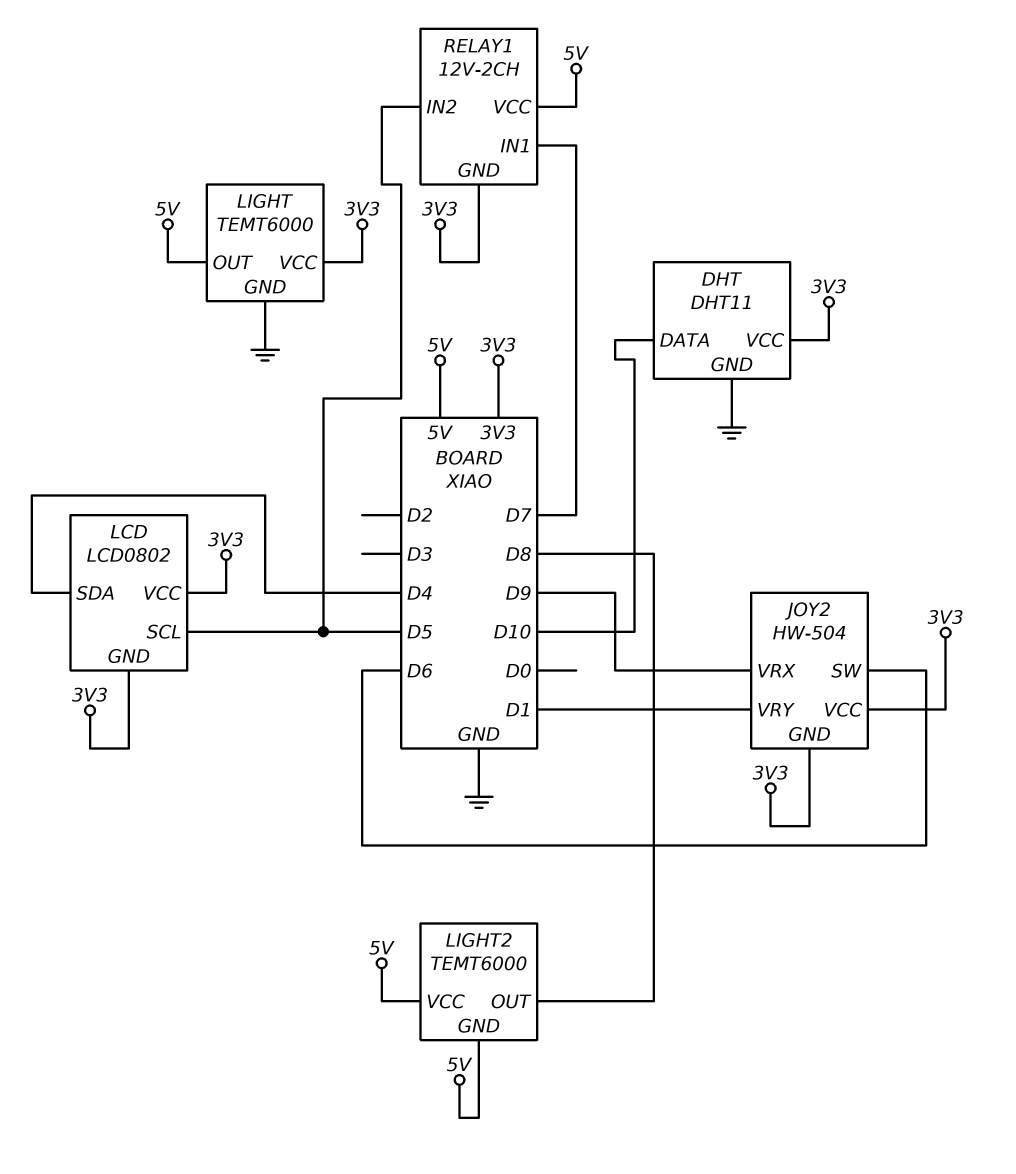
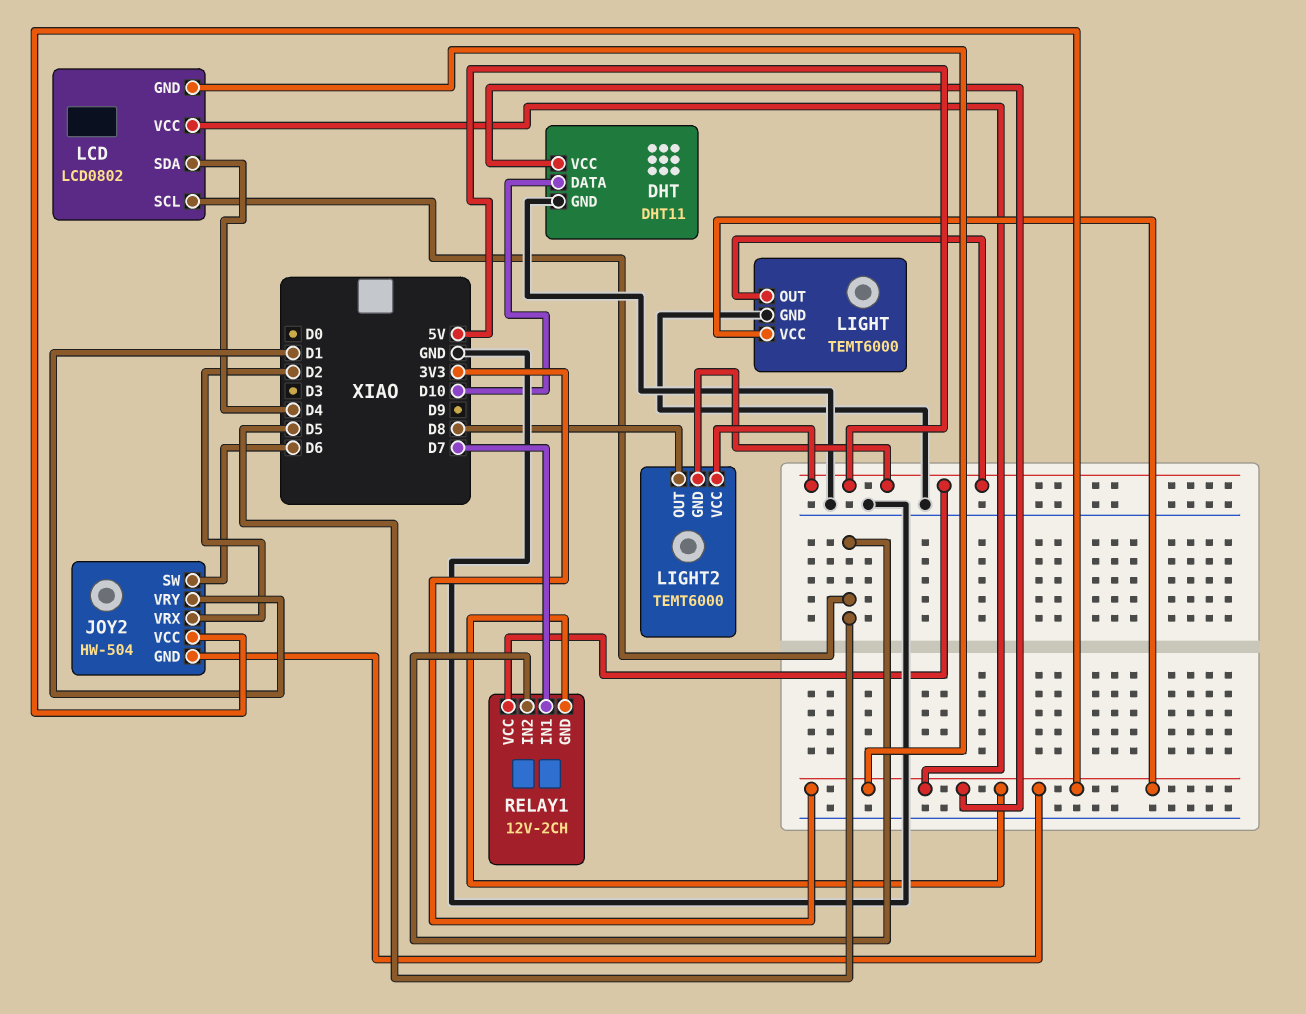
JOY2 pin VRX: D9 -> D2

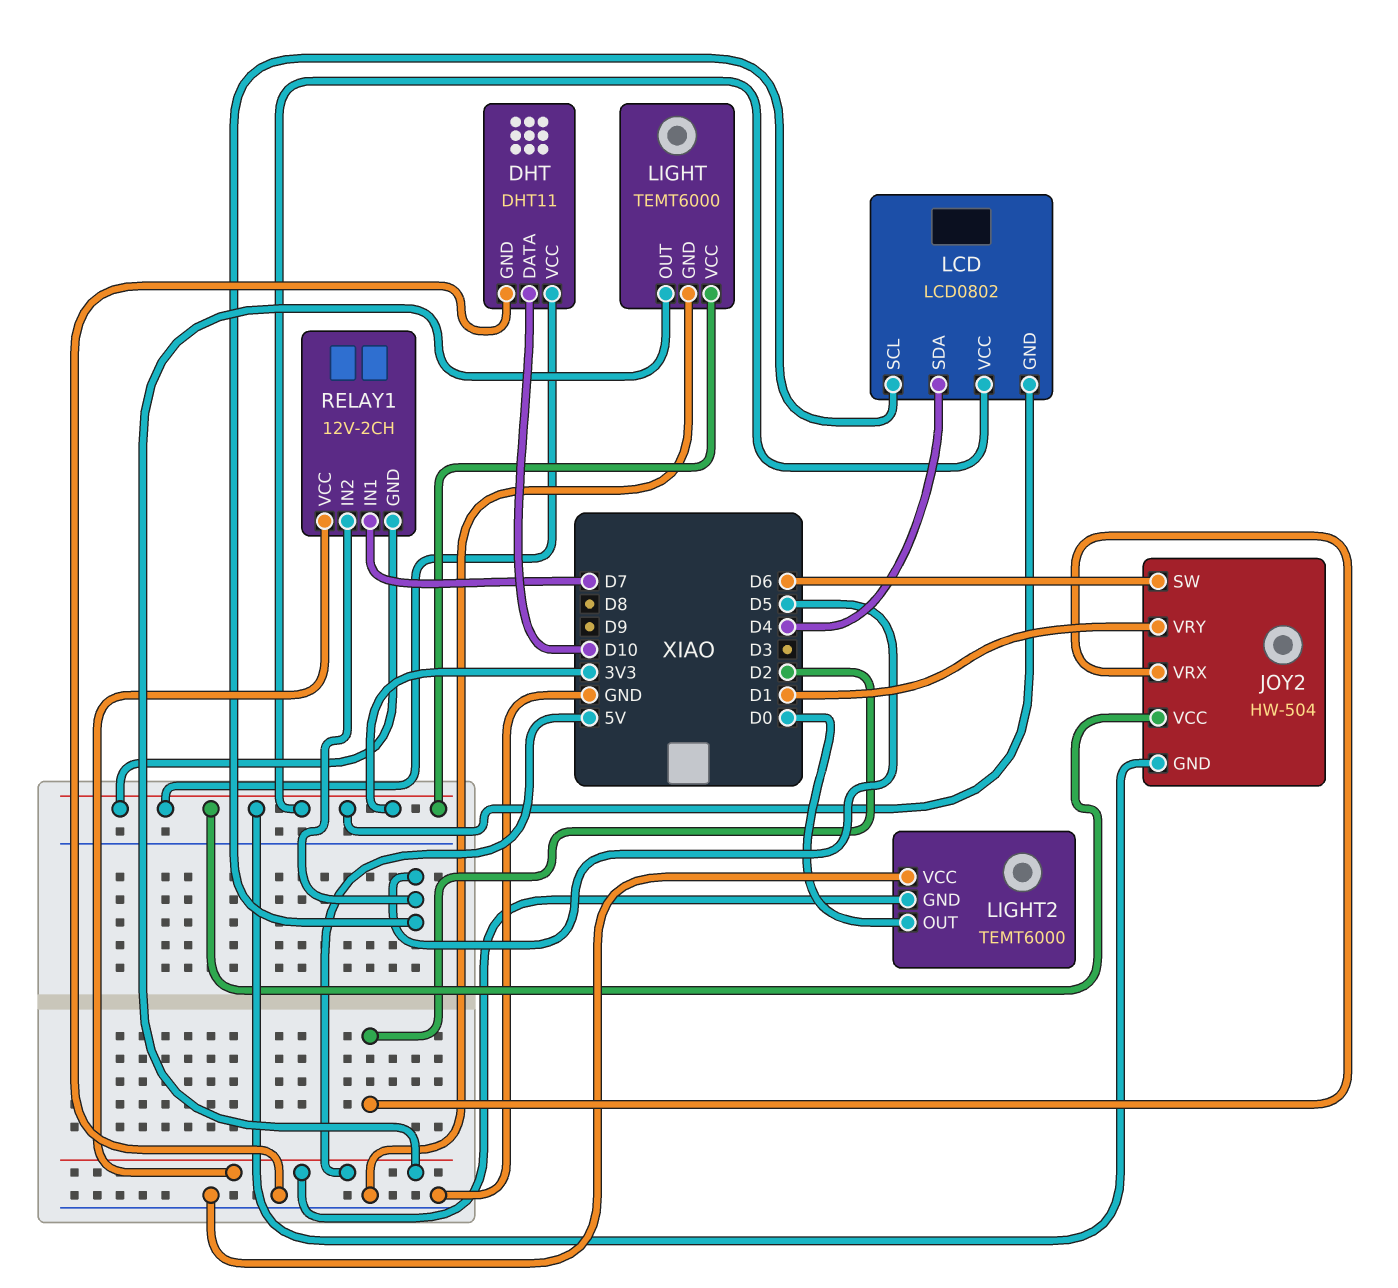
LIGHT2 pin OUT: D8 -> D0
LIGHT2 pin VCC: 5V -> GND

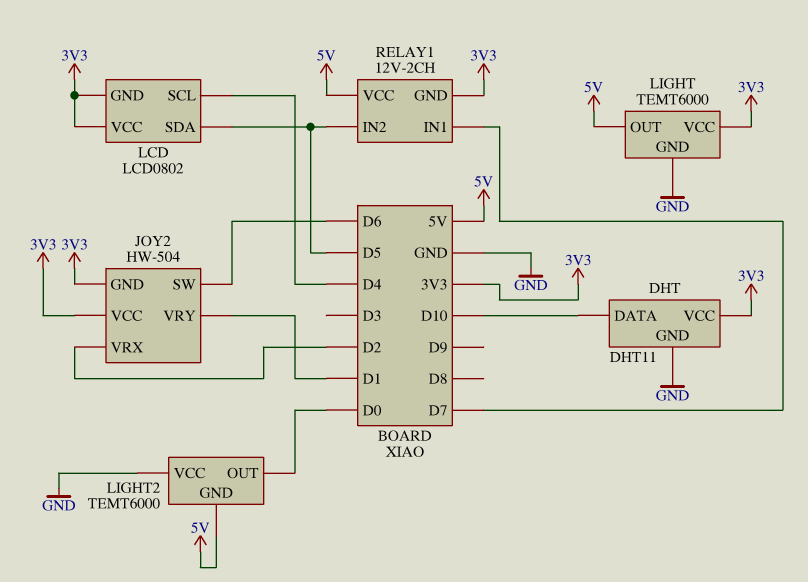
LCD pin SCL: D5 -> D4
LCD pin SDA: D4 -> D5

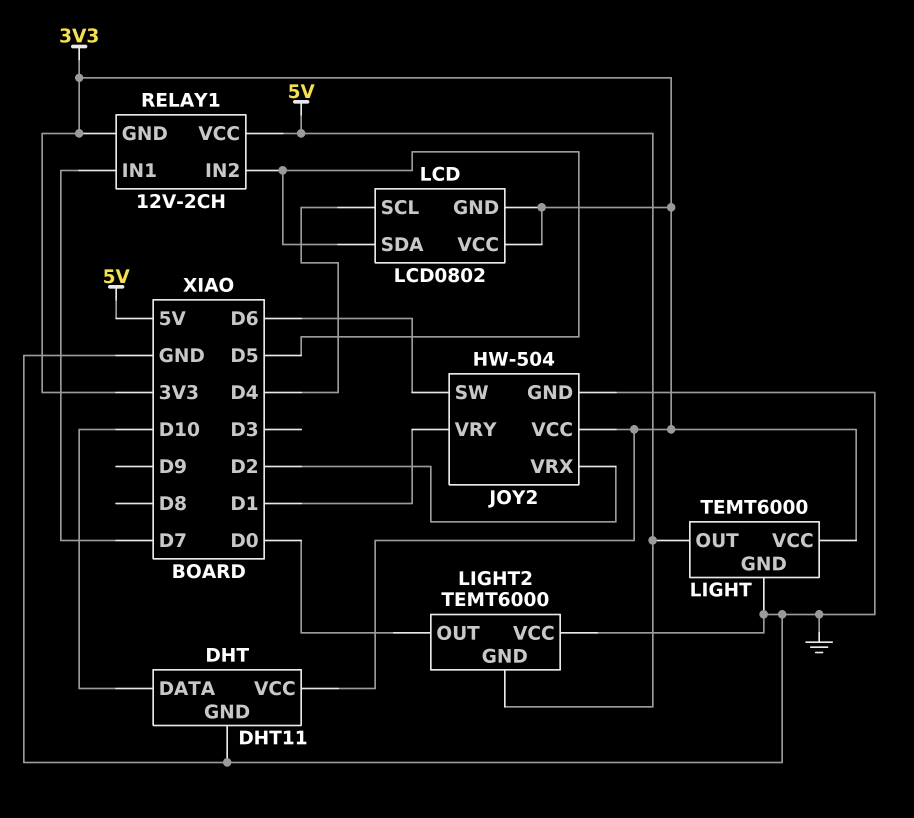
JOY2 pin GND: 3V3 -> GND

